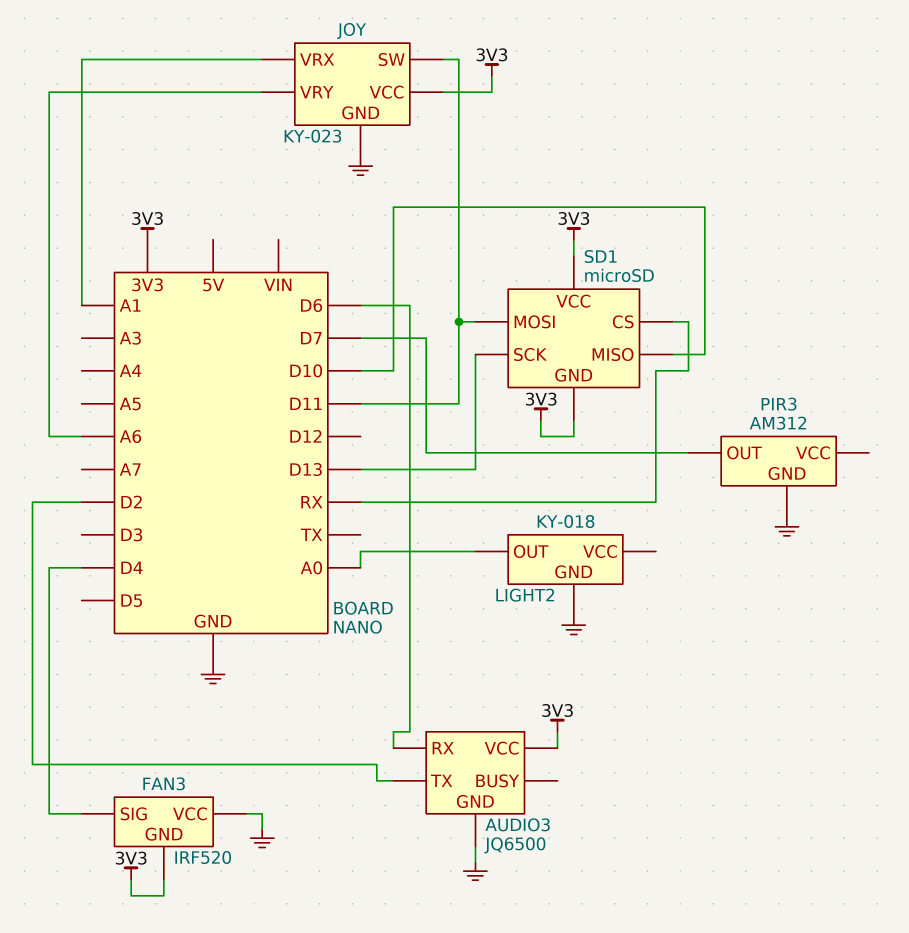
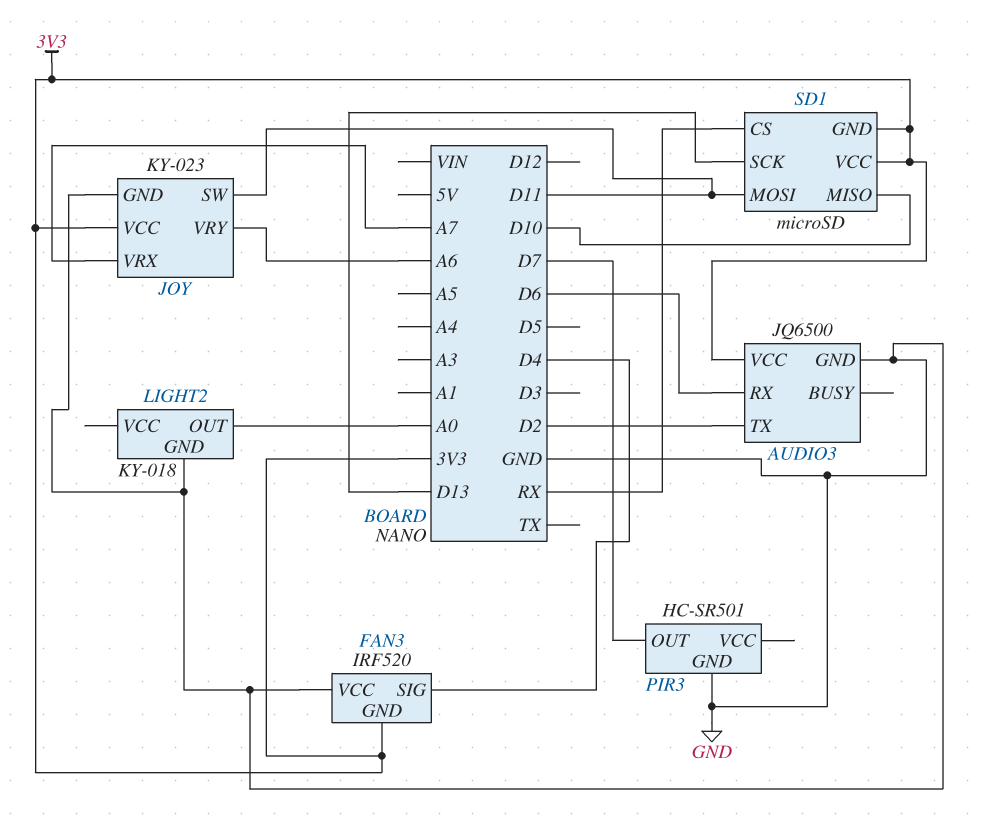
JOY pin VRX: A1 -> A7
PIR3: AM312 -> HC-SR501

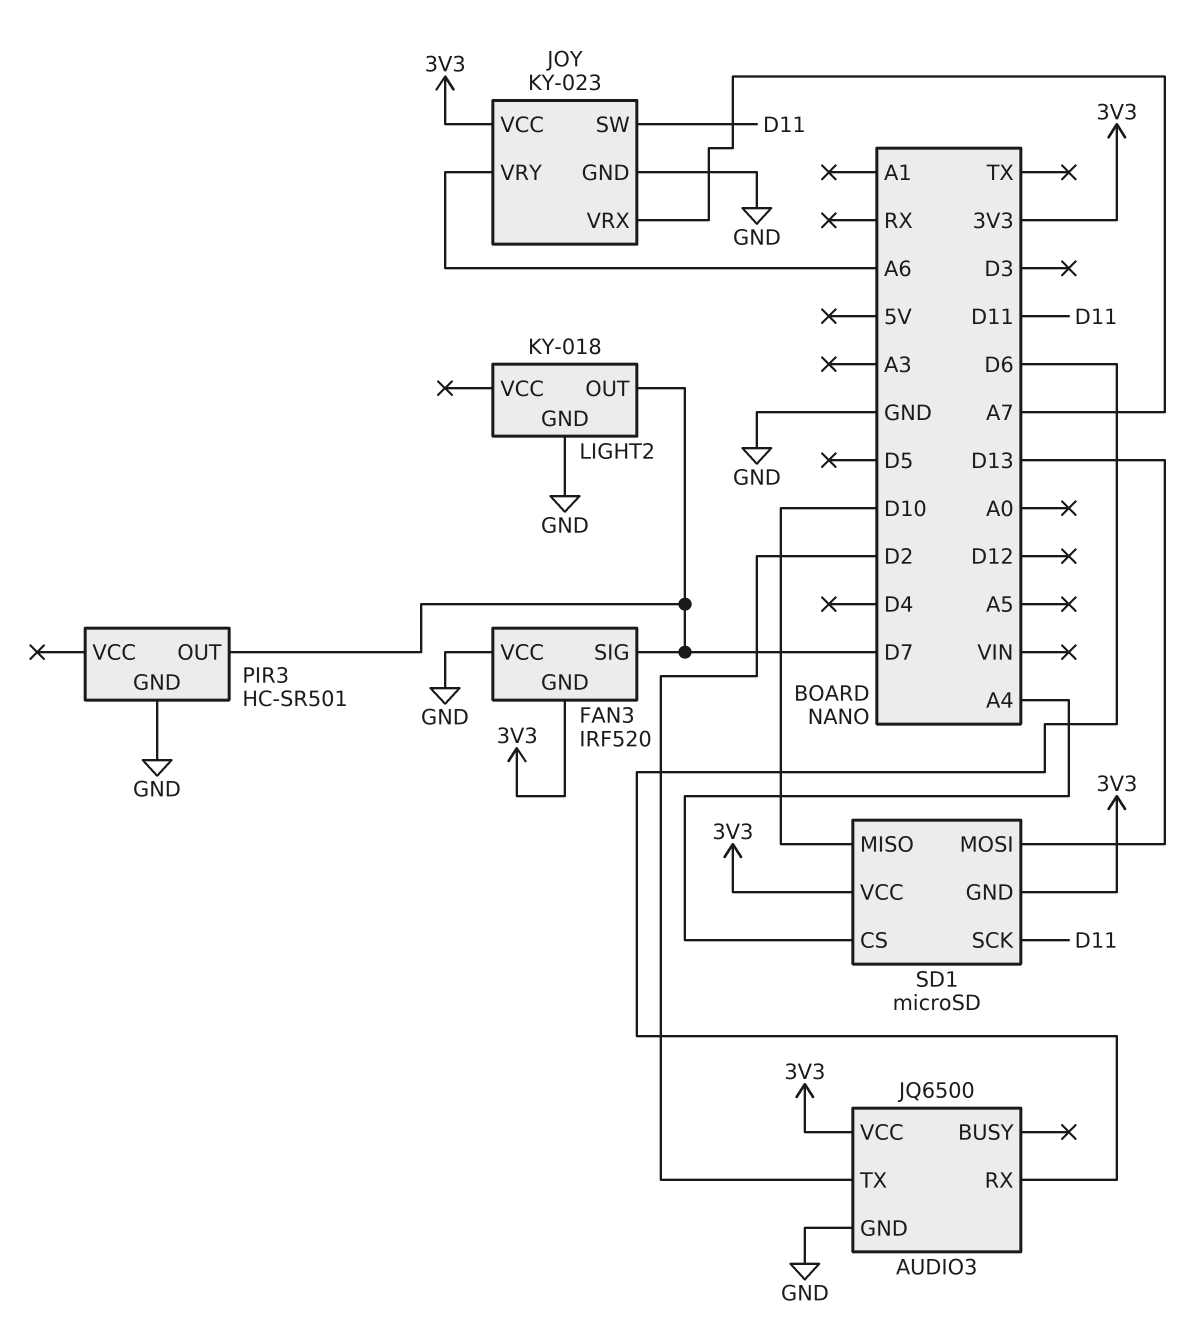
FAN3 pin SIG: D4 -> D7
LIGHT2 pin OUT: A0 -> D7
SD1 pin CS: RX -> A4
SD1 pin MOSI: D11 -> D13
SD1 pin SCK: D13 -> D11

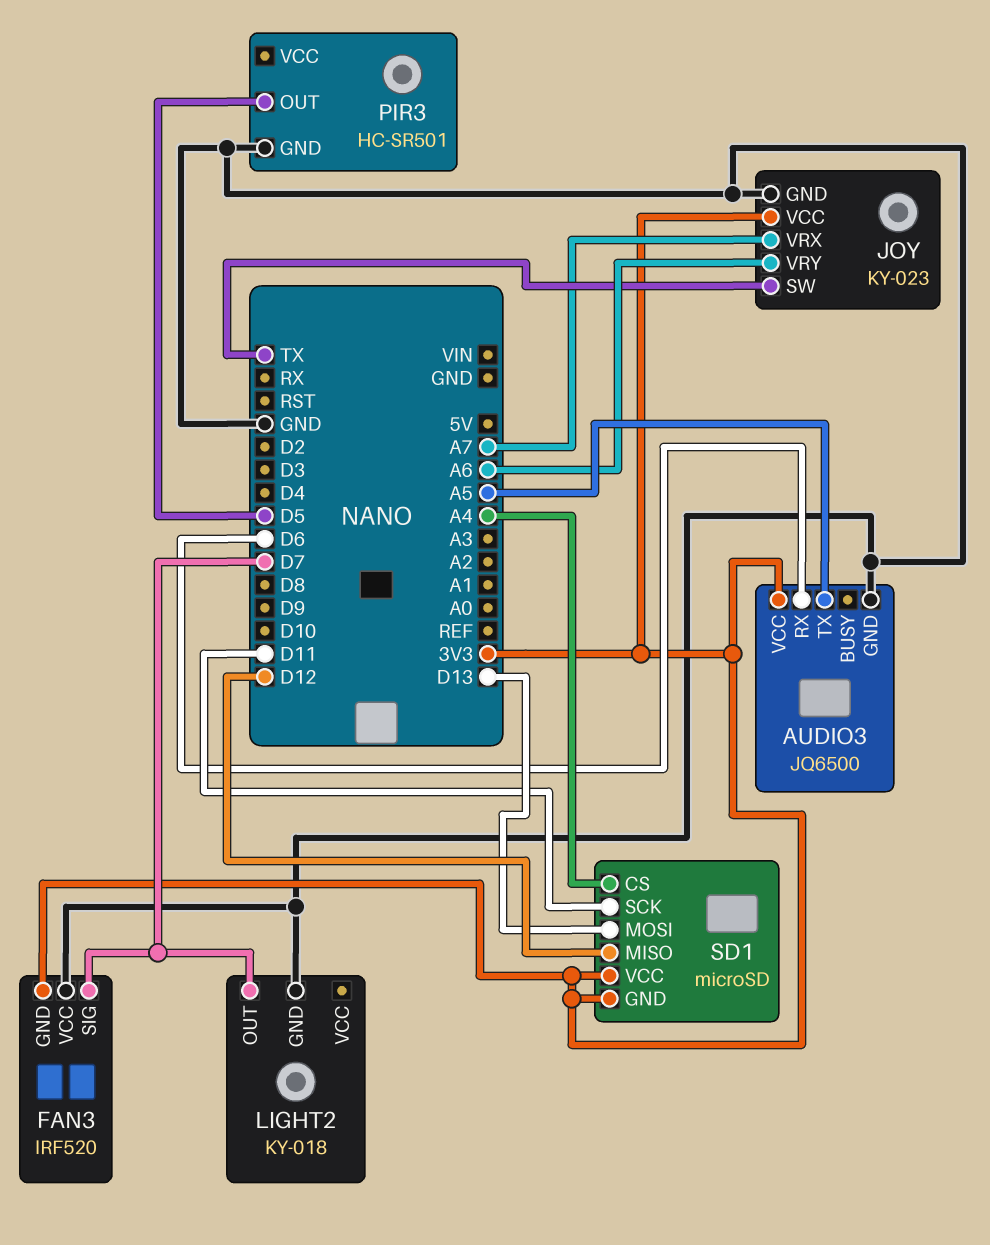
AUDIO3 pin TX: D2 -> A5
JOY pin SW: D11 -> TX
PIR3 pin OUT: D7 -> D5
SD1 pin MISO: D10 -> D12

